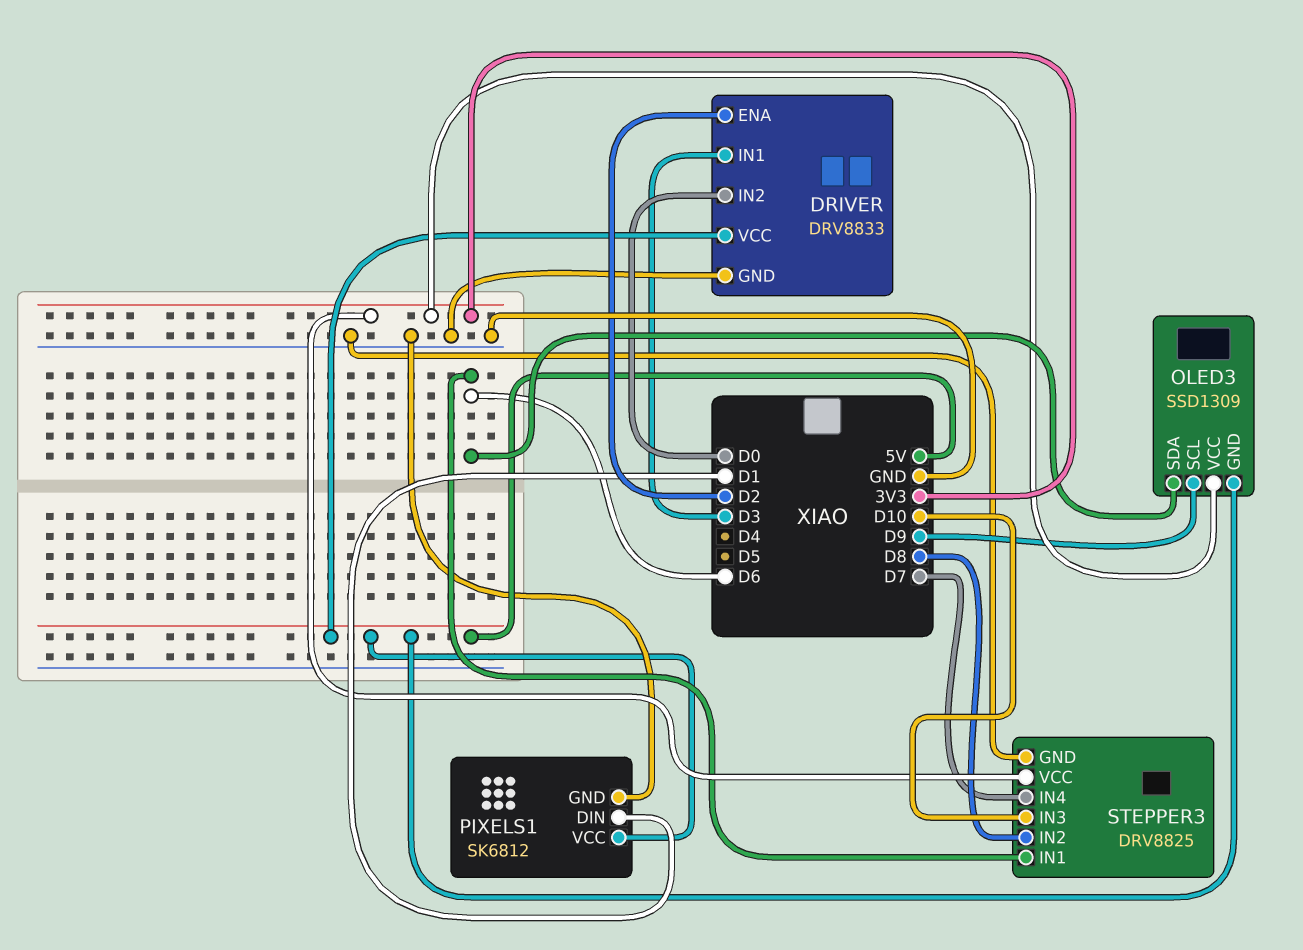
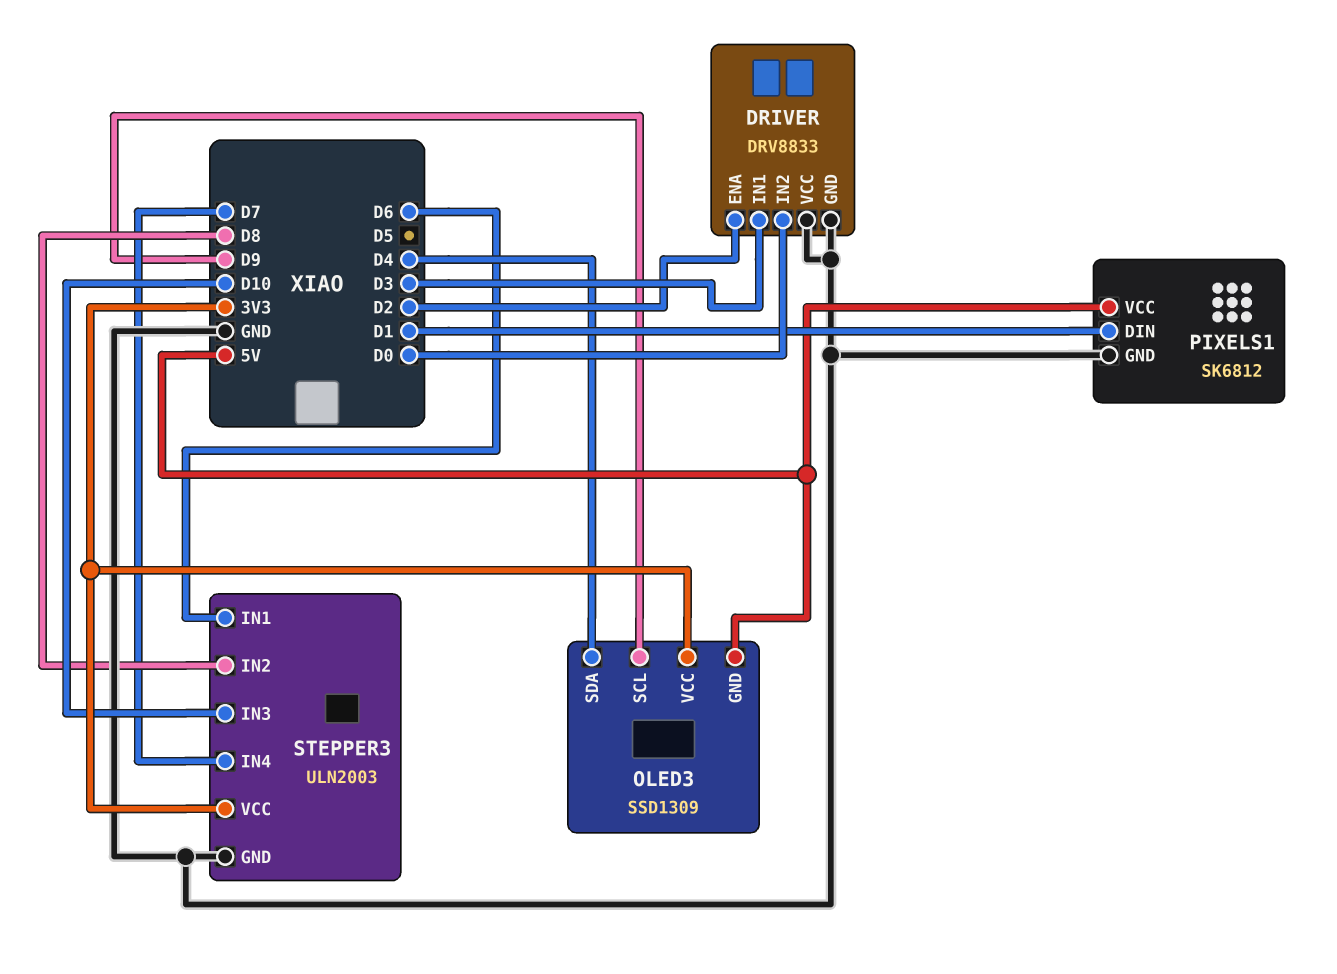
DRIVER pin VCC: 5V -> GND
OLED3 pin SDA: D6 -> D4
STEPPER3: DRV8825 -> ULN2003

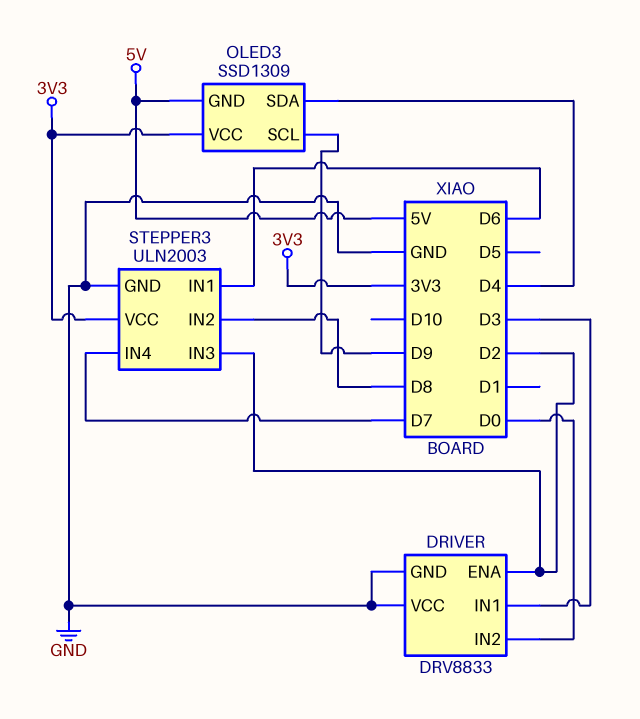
PIXELS1: SK6812 -> none
PIXELS1 pin DIN: D1 -> none
PIXELS1 pin GND: GND -> none
PIXELS1 pin VCC: 5V -> none
STEPPER3 pin IN3: D10 -> D2

